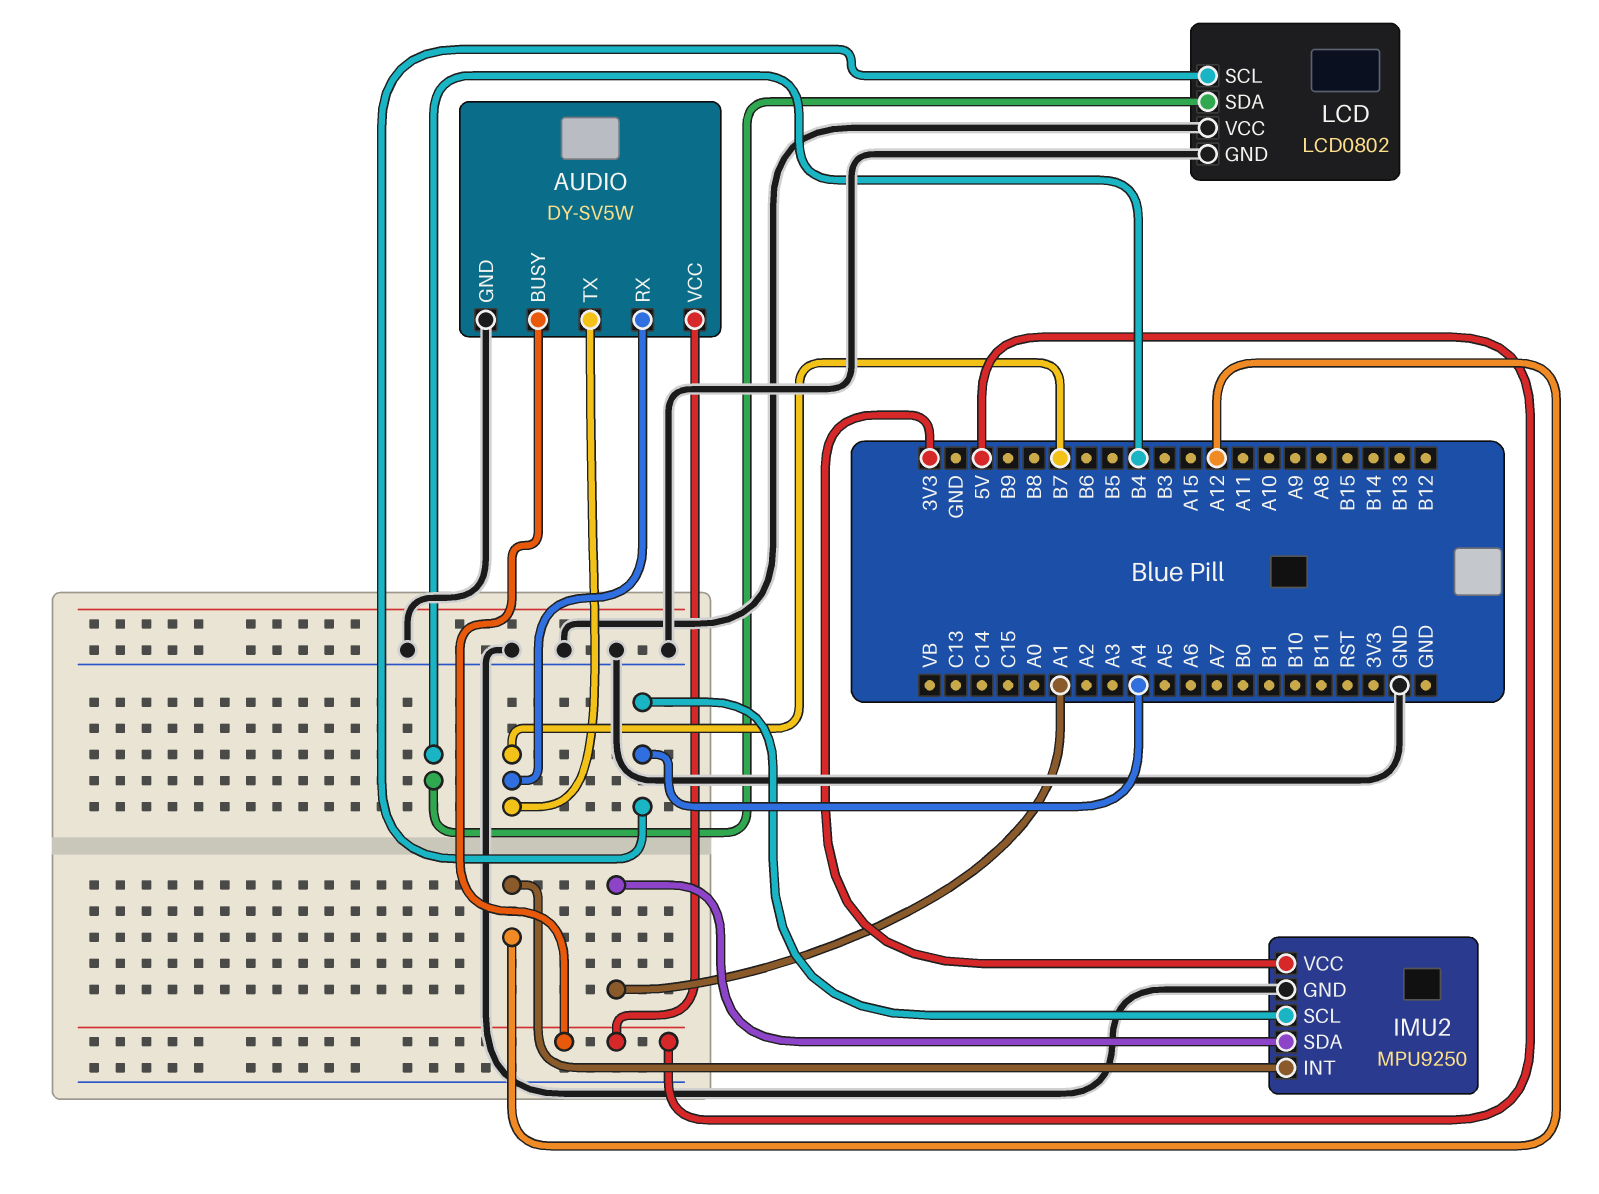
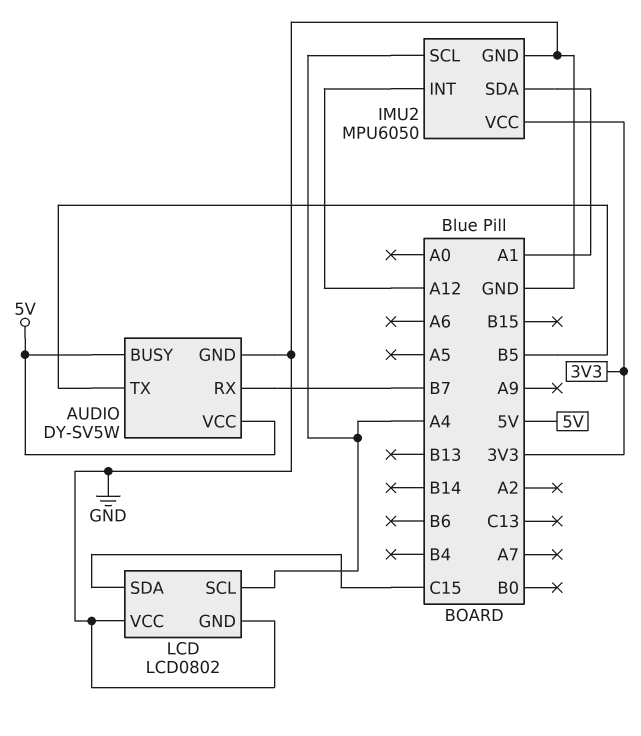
AUDIO pin TX: B7 -> B5
IMU2: MPU9250 -> MPU6050
LCD pin SDA: B4 -> C15

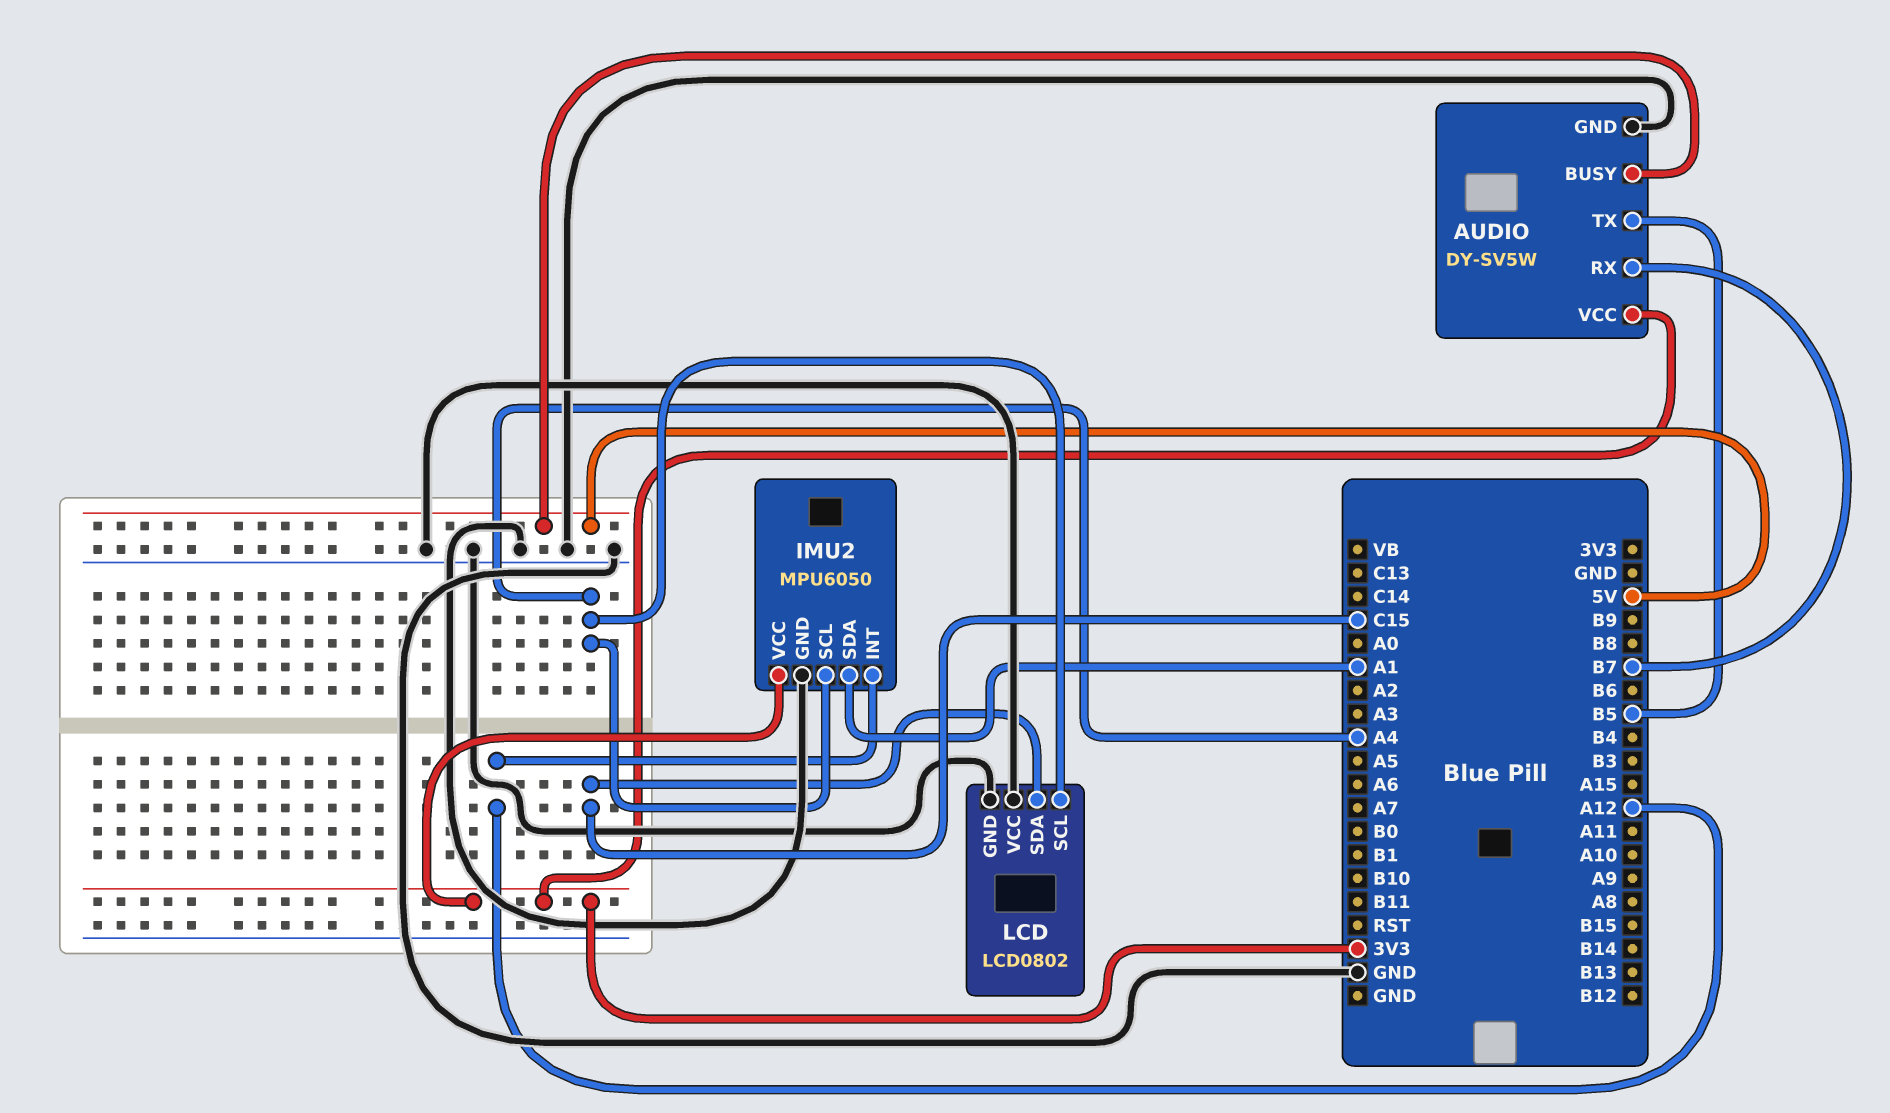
AUDIO pin VCC: 5V -> 3V3

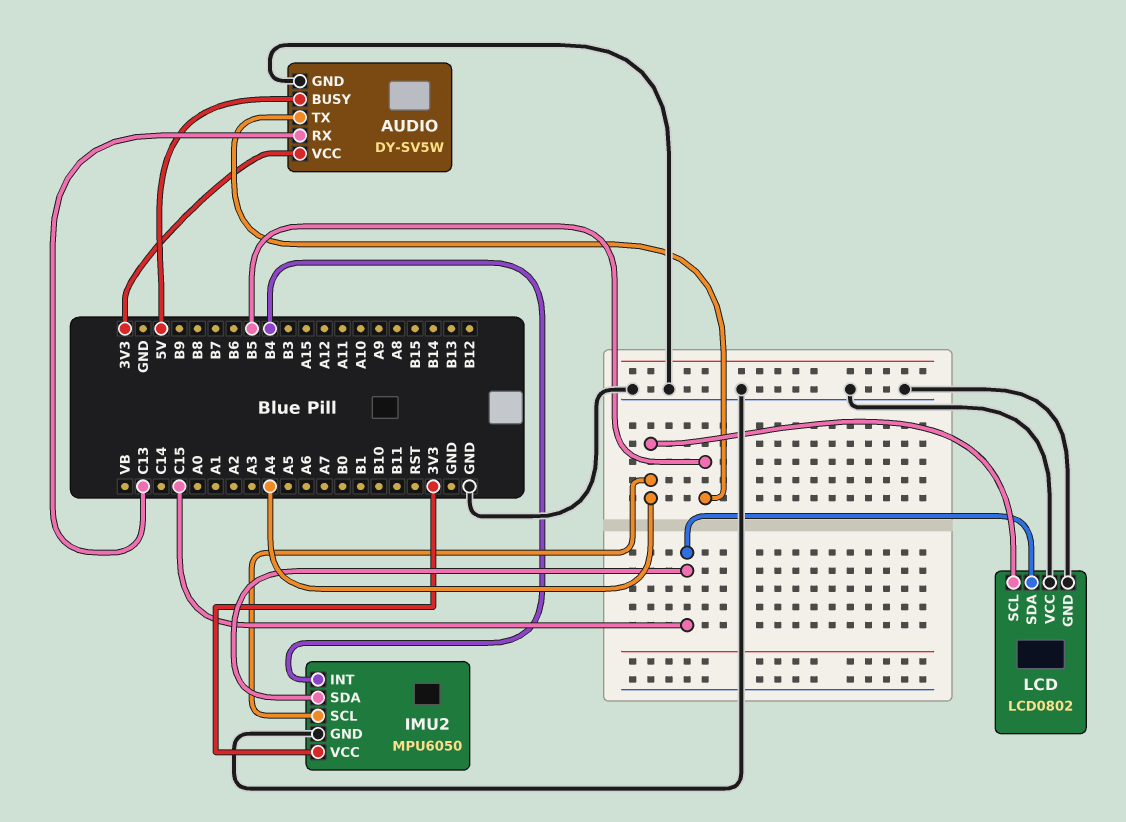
AUDIO pin RX: B7 -> C13
IMU2 pin INT: A12 -> B4
IMU2 pin SDA: A1 -> C15

